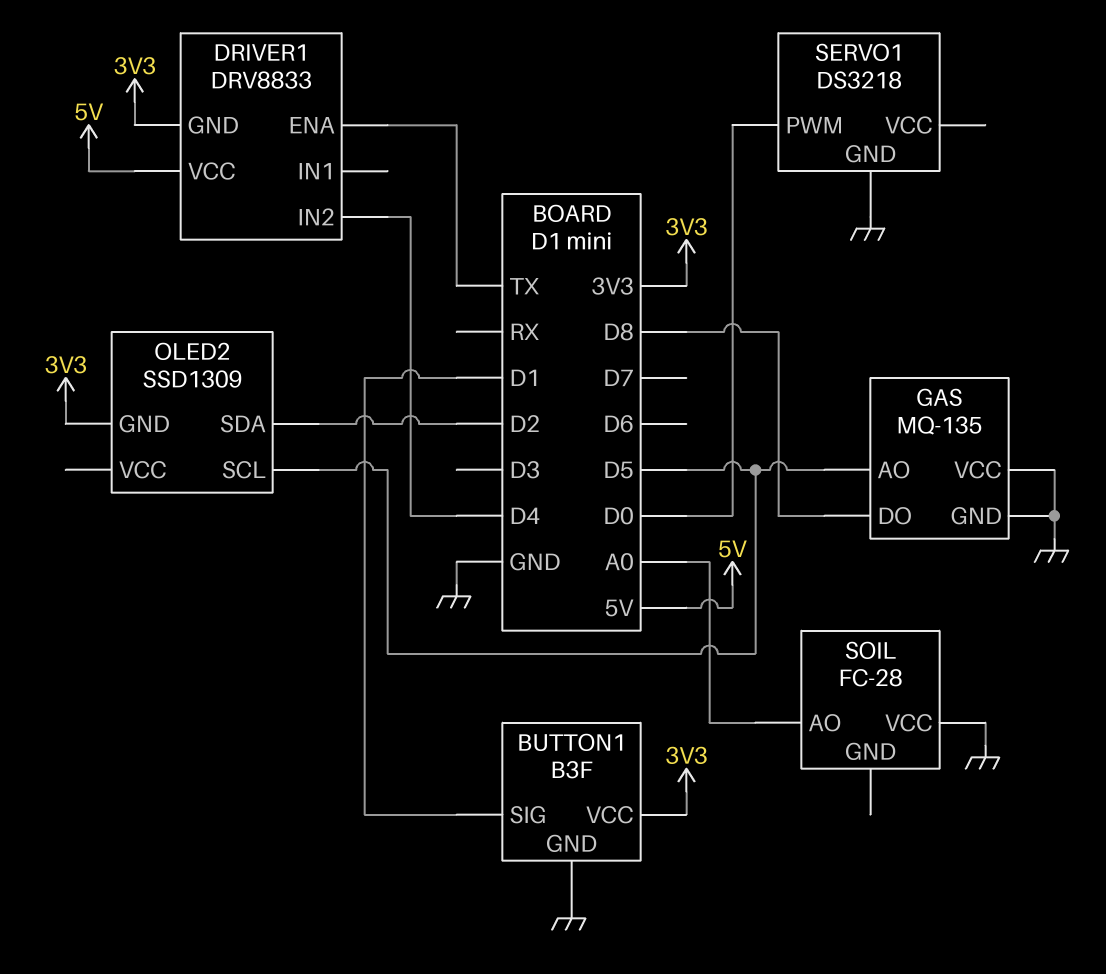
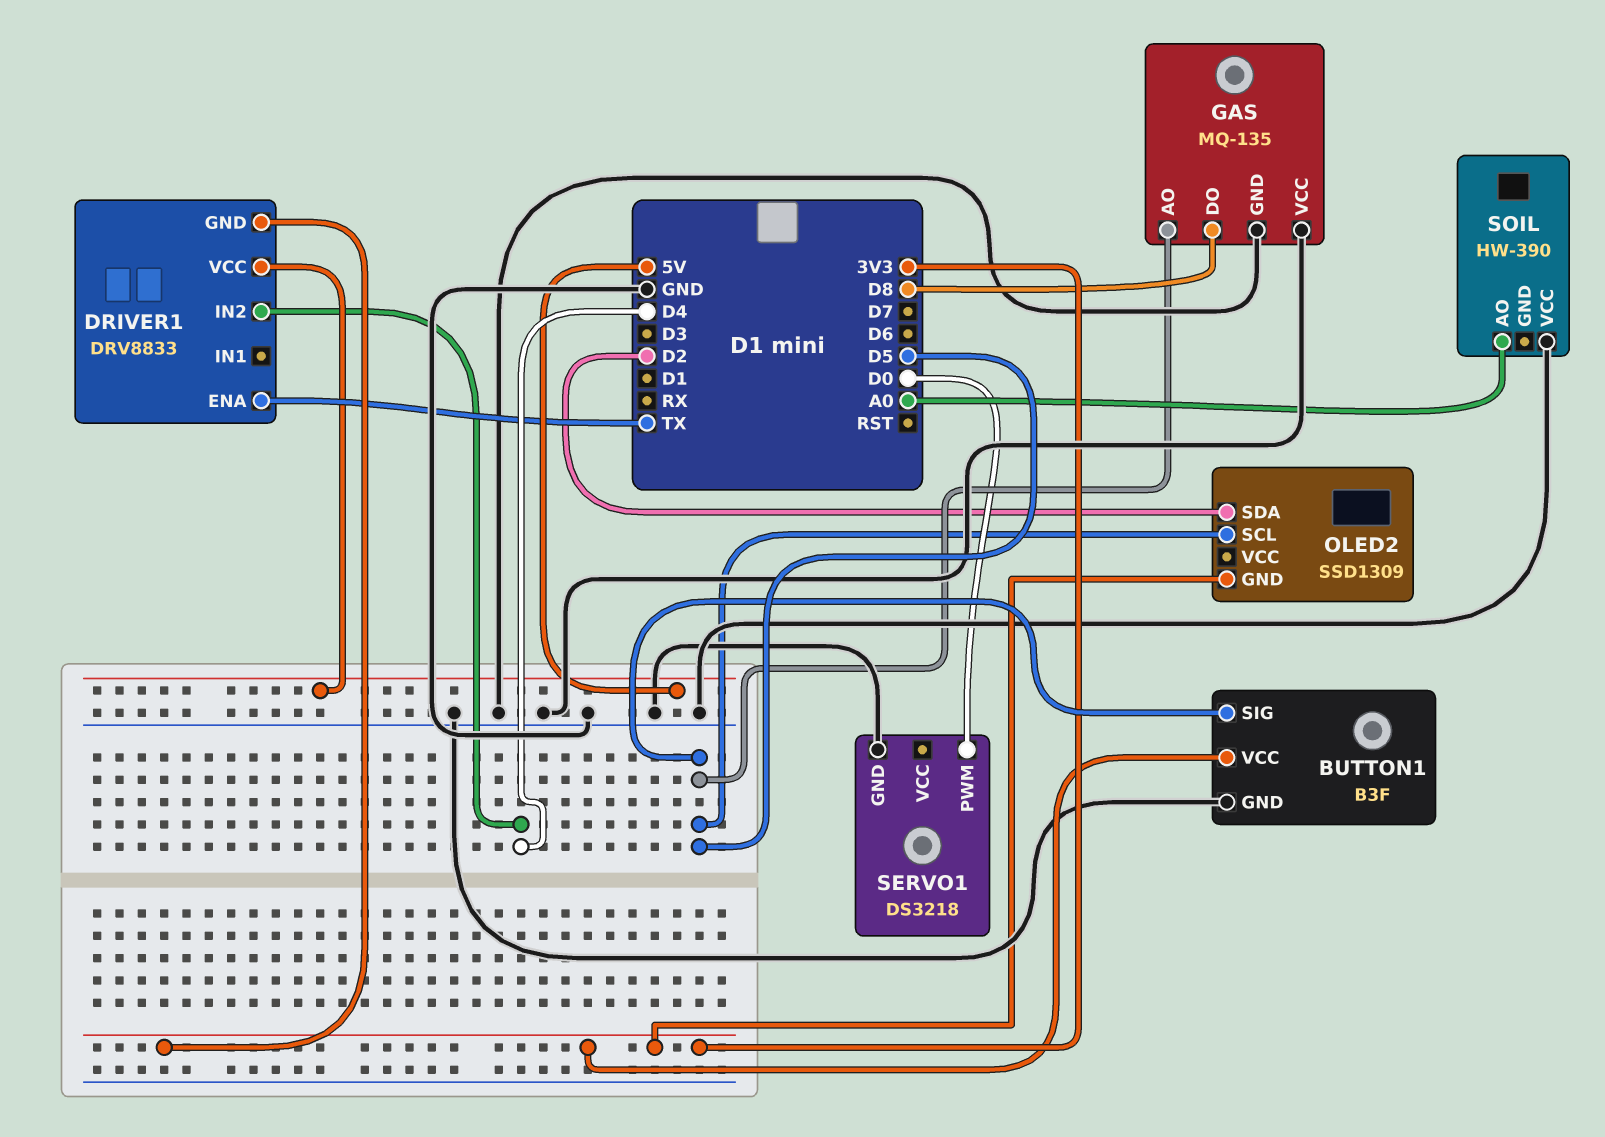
BUTTON1 pin SIG: D1 -> D5
SOIL: FC-28 -> HW-390

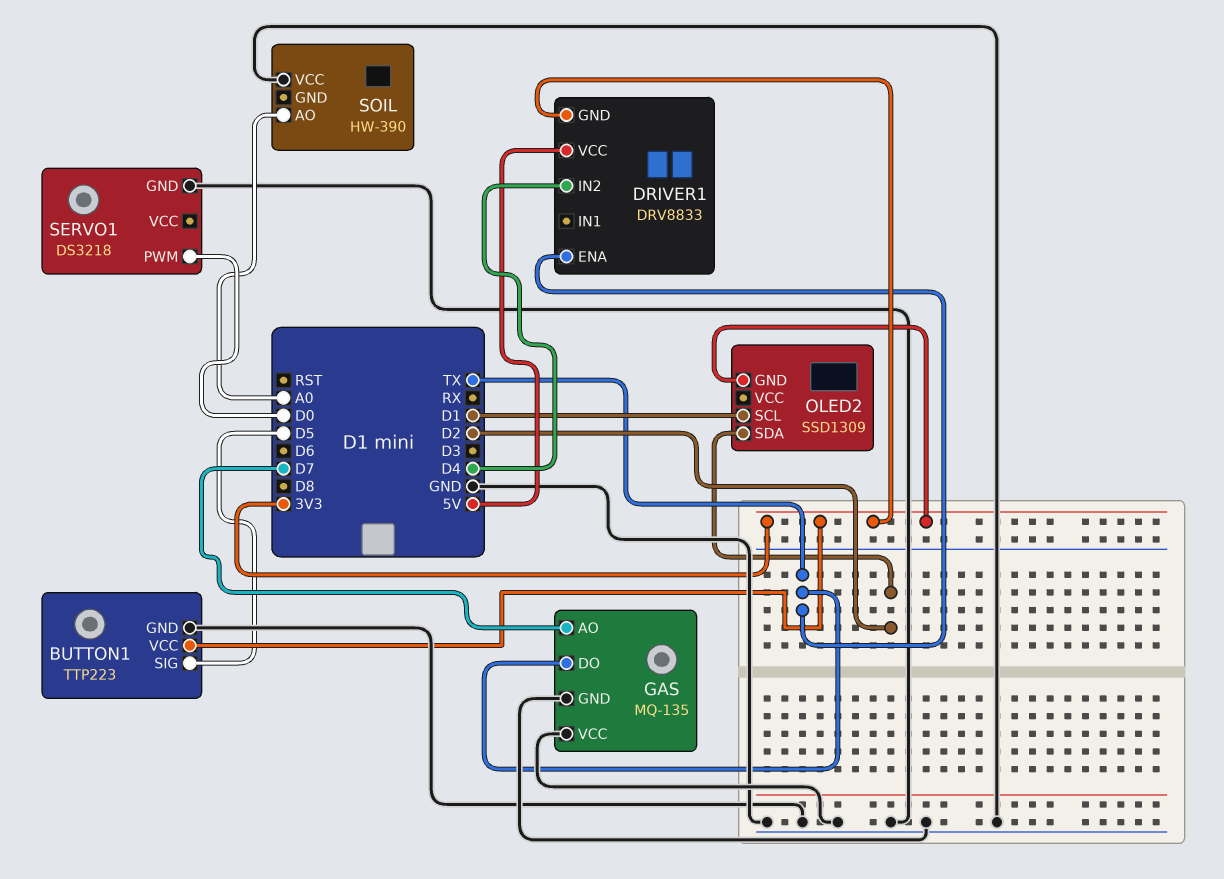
BUTTON1: B3F -> TTP223
GAS pin AO: D5 -> D7
GAS pin DO: D8 -> TX
OLED2 pin SCL: D5 -> D1

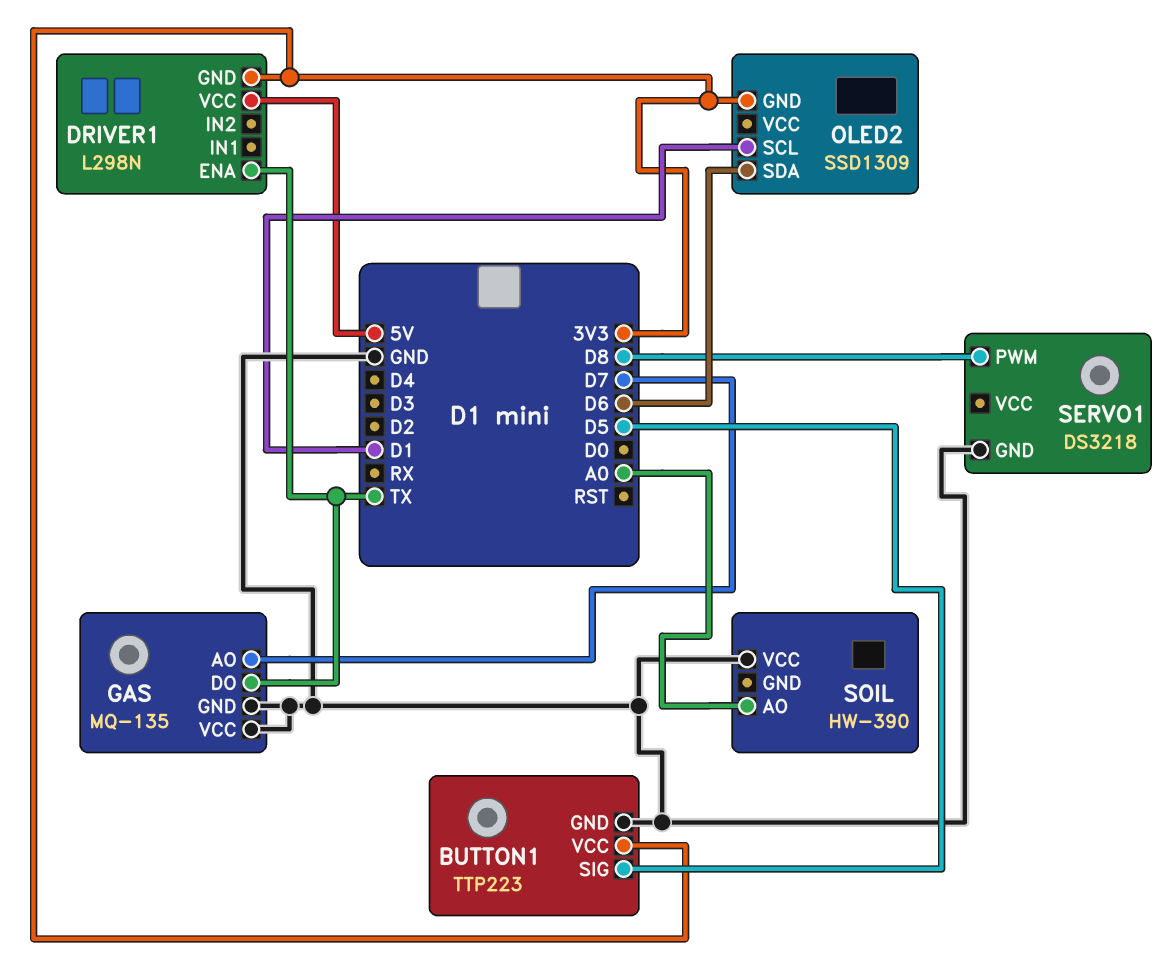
DRIVER1: DRV8833 -> L298N
DRIVER1 pin IN2: D4 -> none
OLED2 pin SDA: D2 -> D6
SERVO1 pin PWM: D0 -> D8

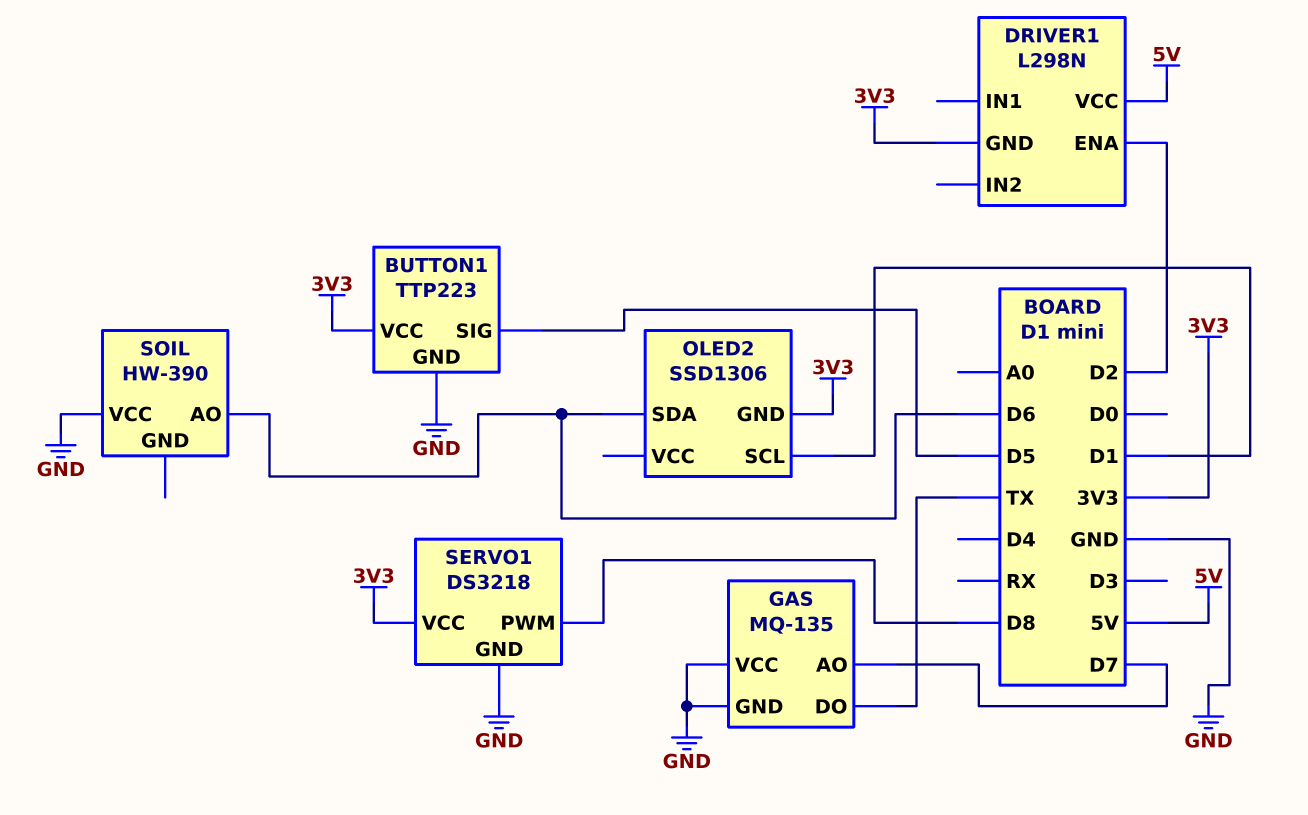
DRIVER1 pin ENA: TX -> D2
OLED2: SSD1309 -> SSD1306
SERVO1 pin VCC: none -> 3V3
SOIL pin AO: A0 -> D6

